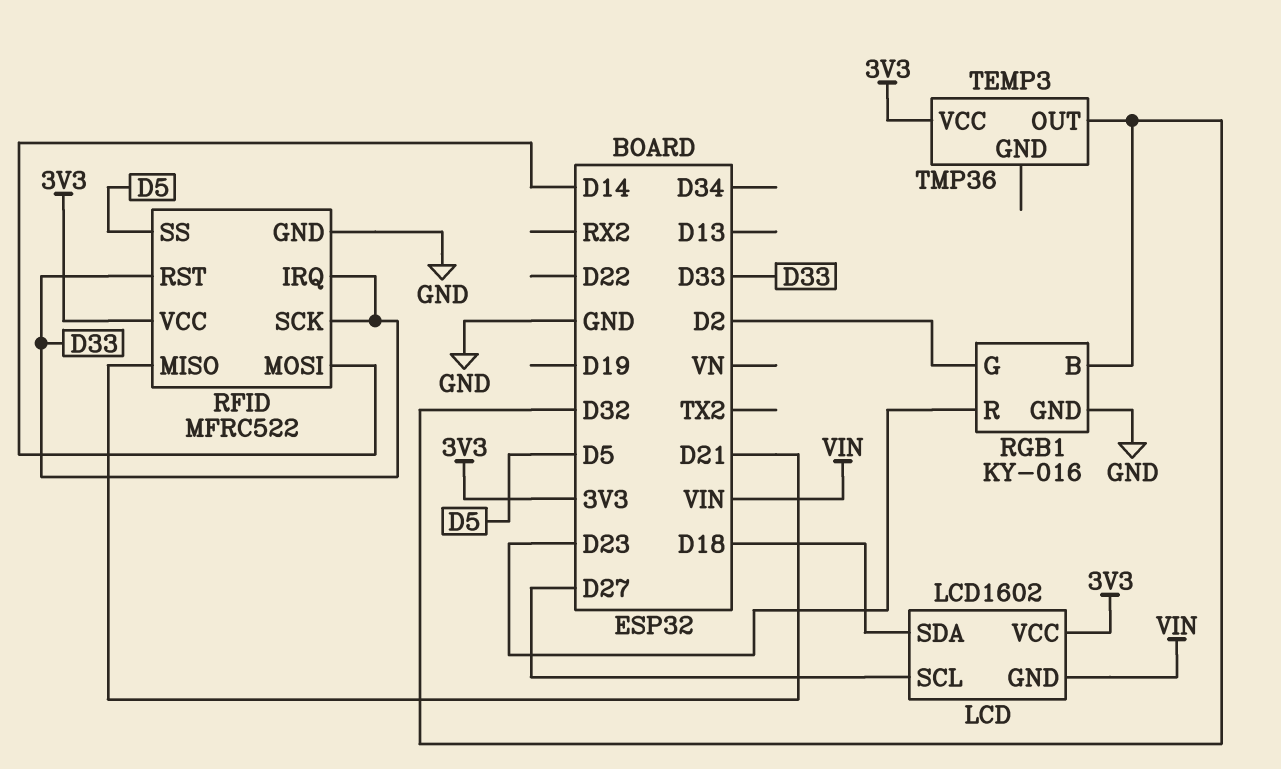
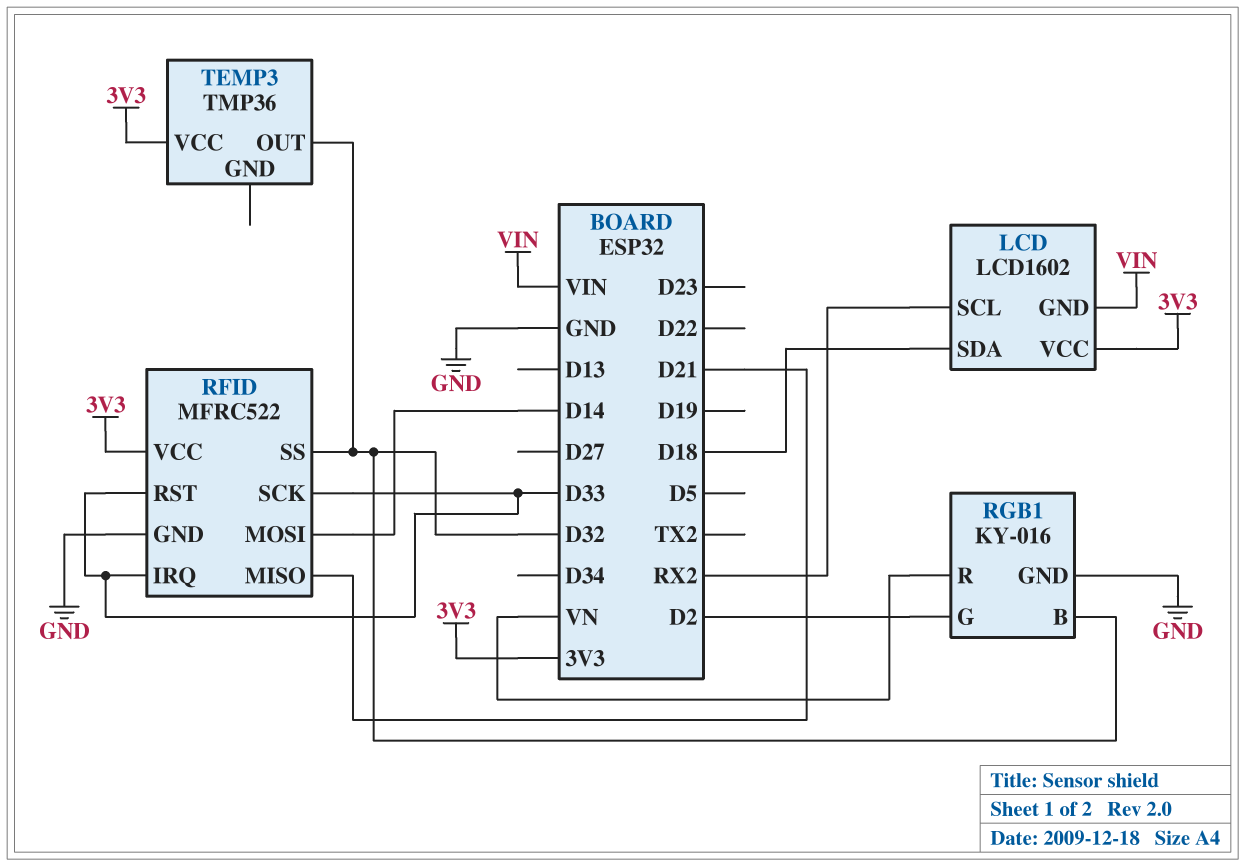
LCD pin SCL: D27 -> RX2
RFID pin SS: D5 -> D32
RGB1 pin R: D23 -> VN

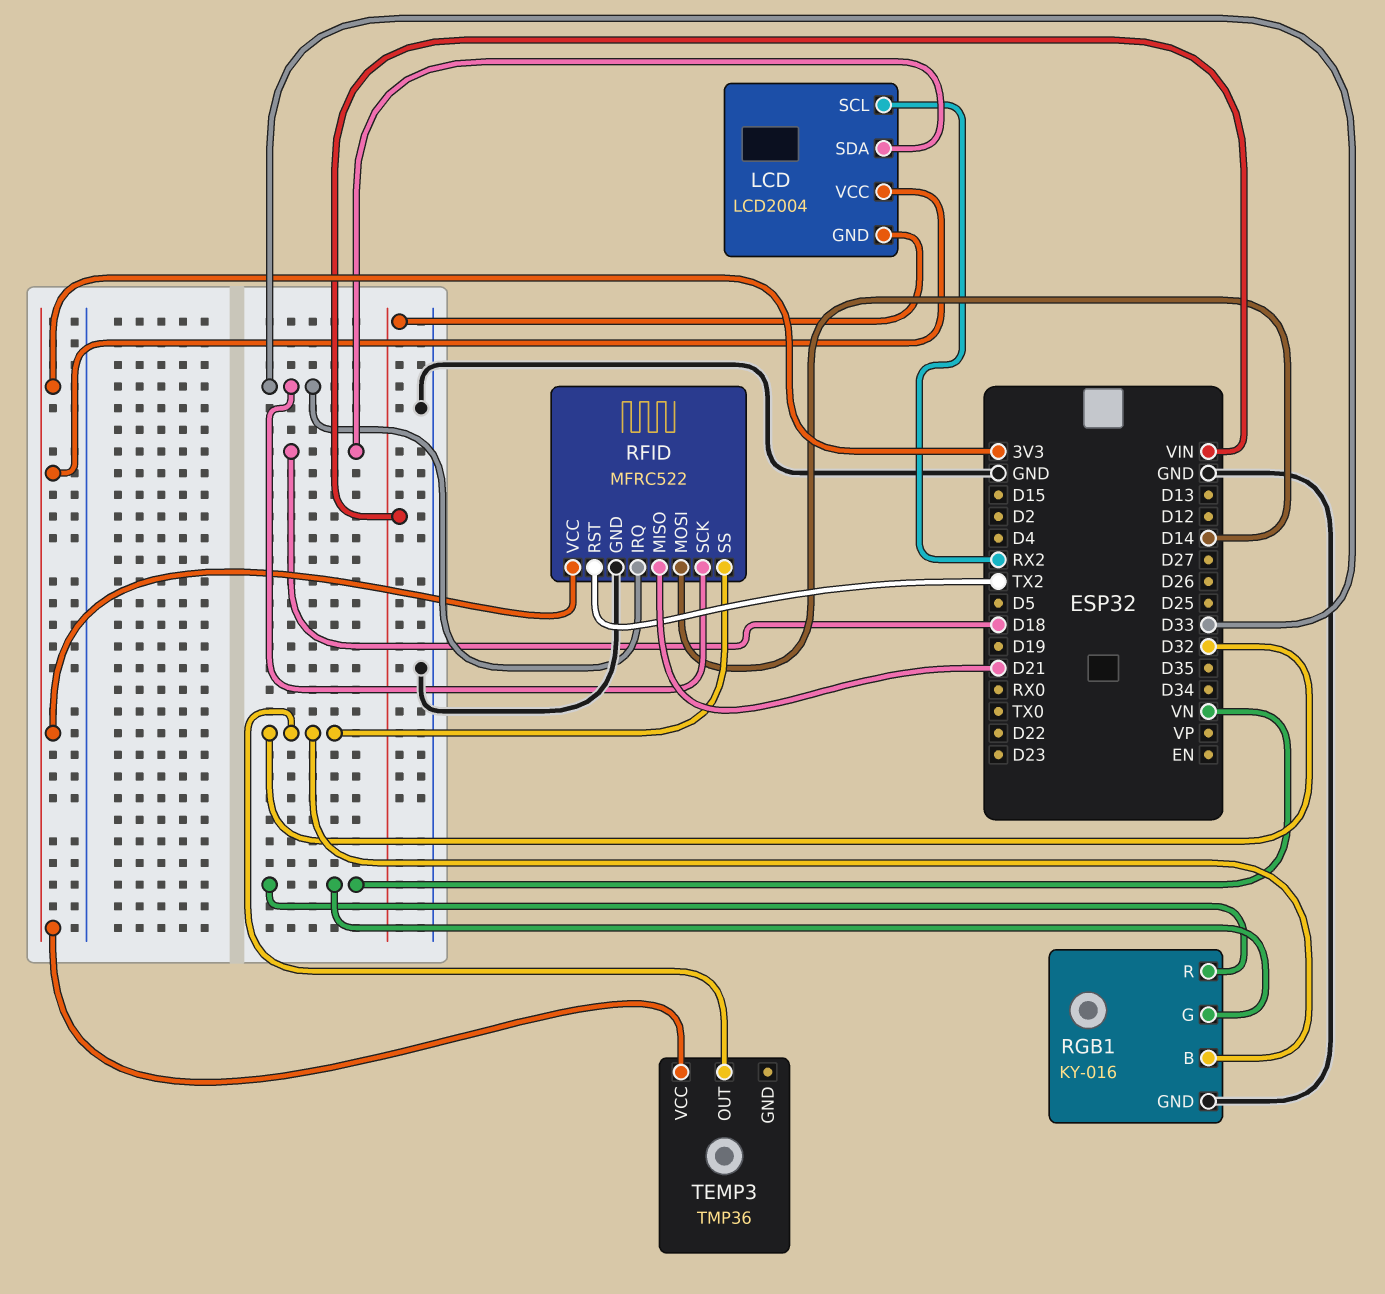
LCD: LCD1602 -> LCD2004
RFID pin RST: D33 -> TX2
RGB1 pin G: D2 -> VN

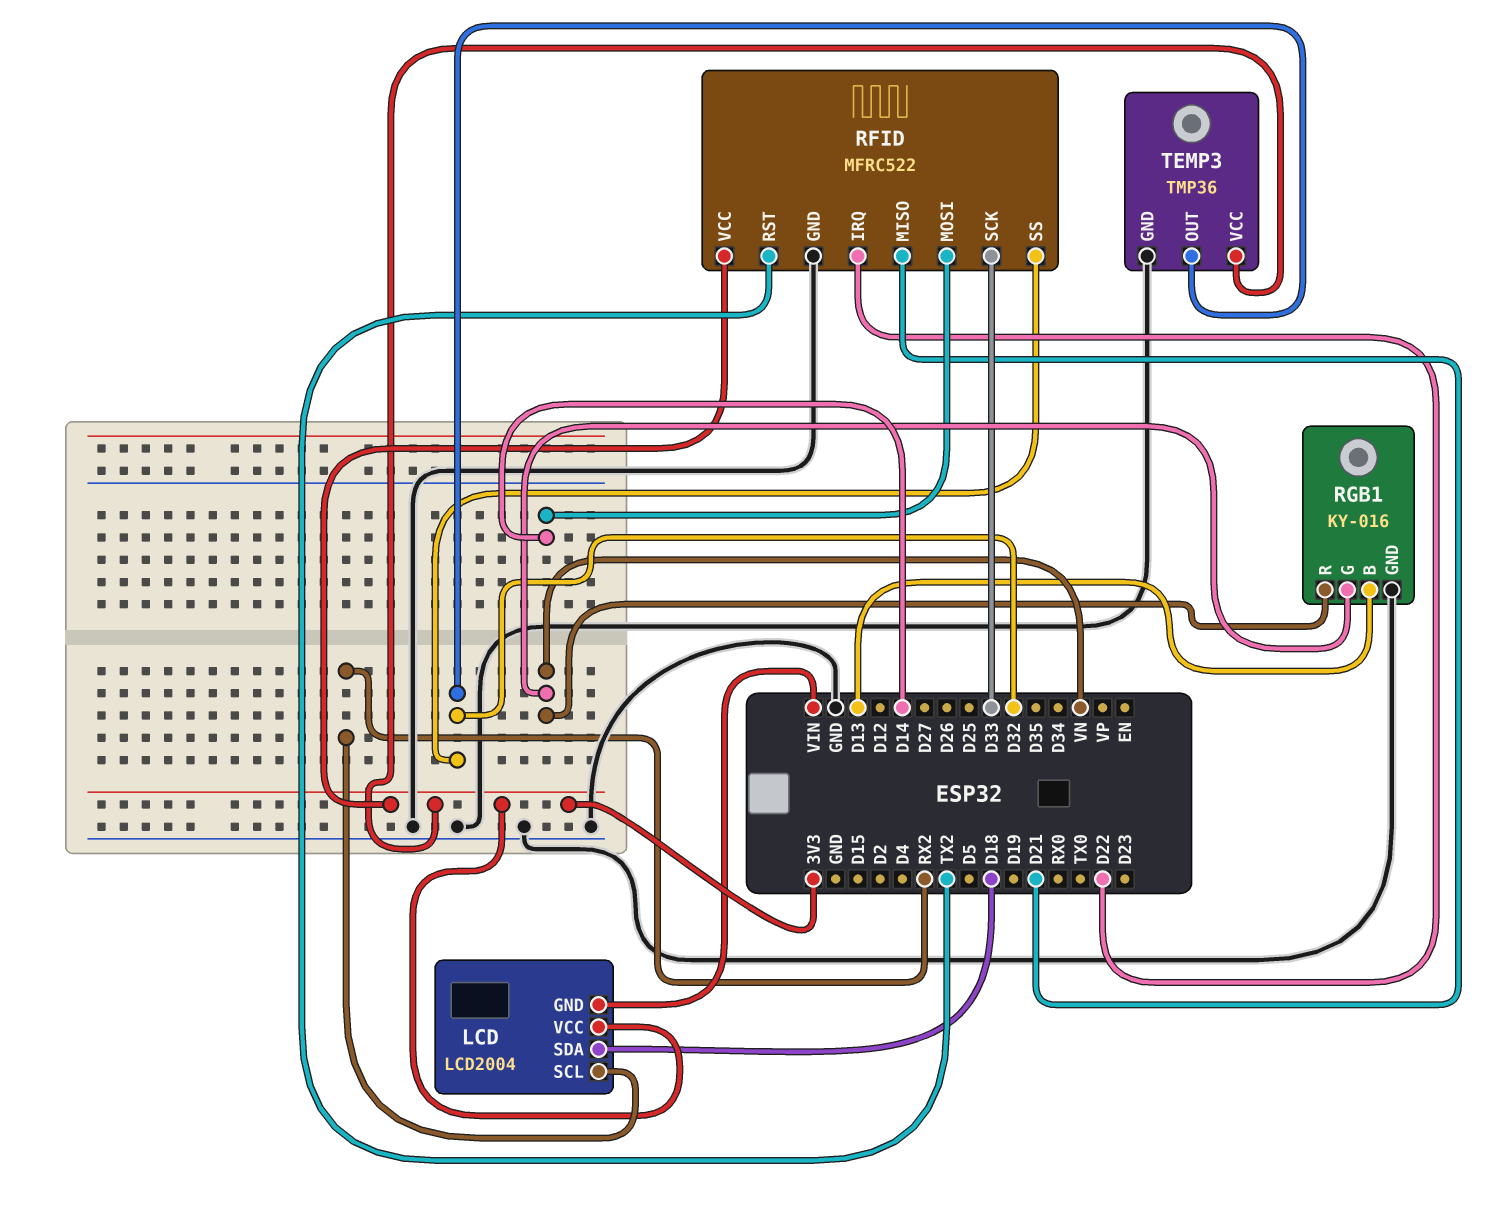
RFID pin IRQ: D33 -> D22
RGB1 pin B: D32 -> D13
TEMP3 pin GND: none -> GND

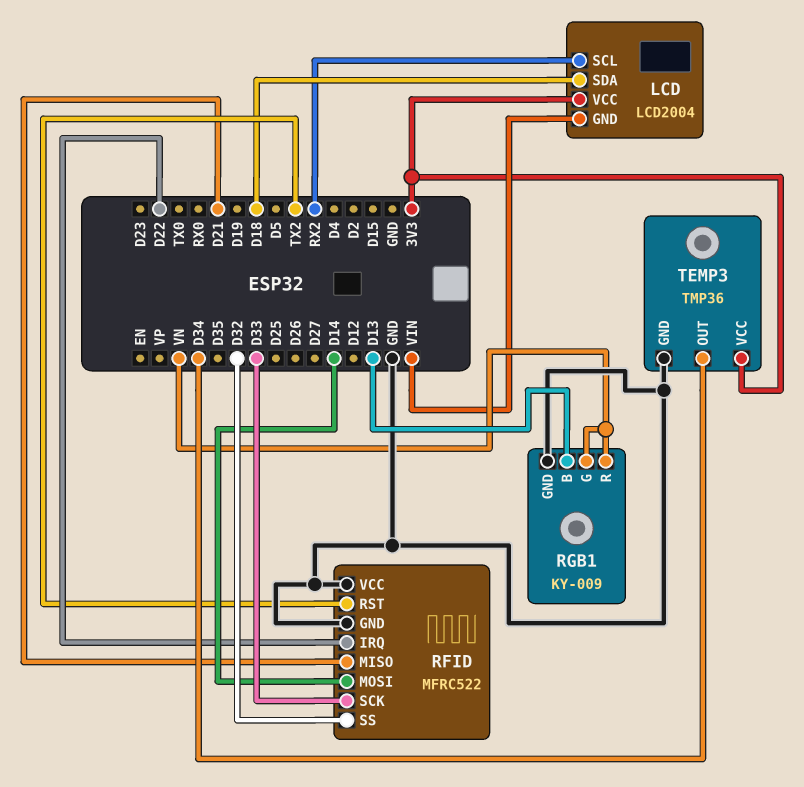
RFID pin VCC: 3V3 -> GND
RGB1: KY-016 -> KY-009
TEMP3 pin OUT: D32 -> D34

